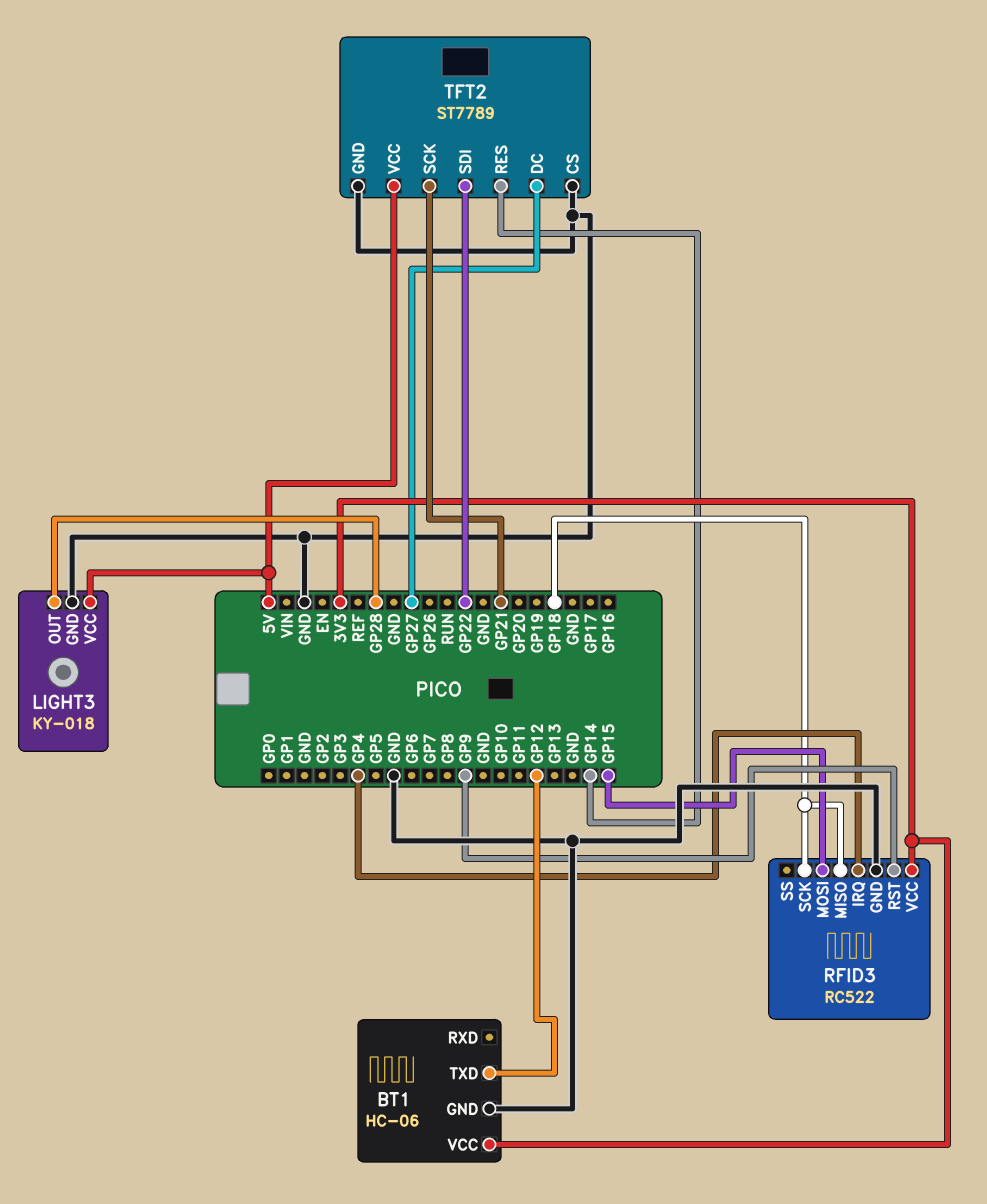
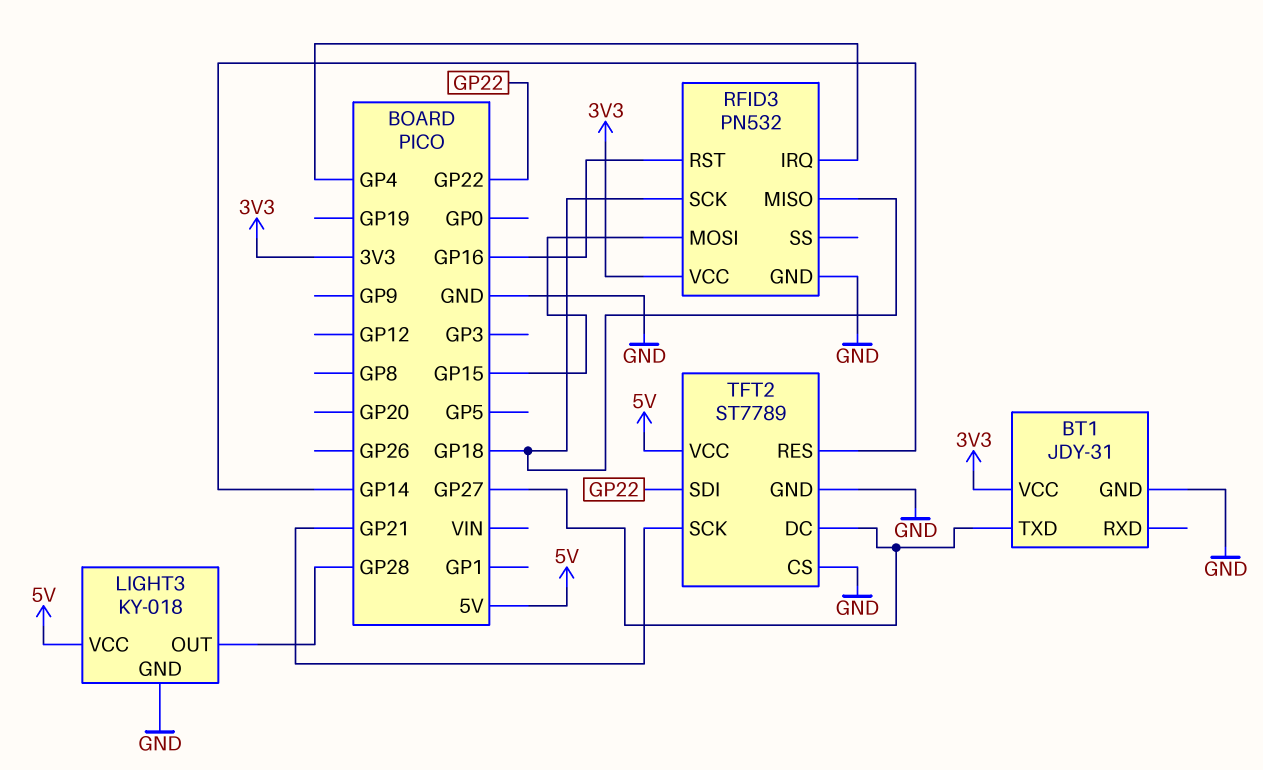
BT1: HC-06 -> JDY-31
BT1 pin TXD: GP12 -> GP27
RFID3: RC522 -> PN532
RFID3 pin RST: GP9 -> GP16

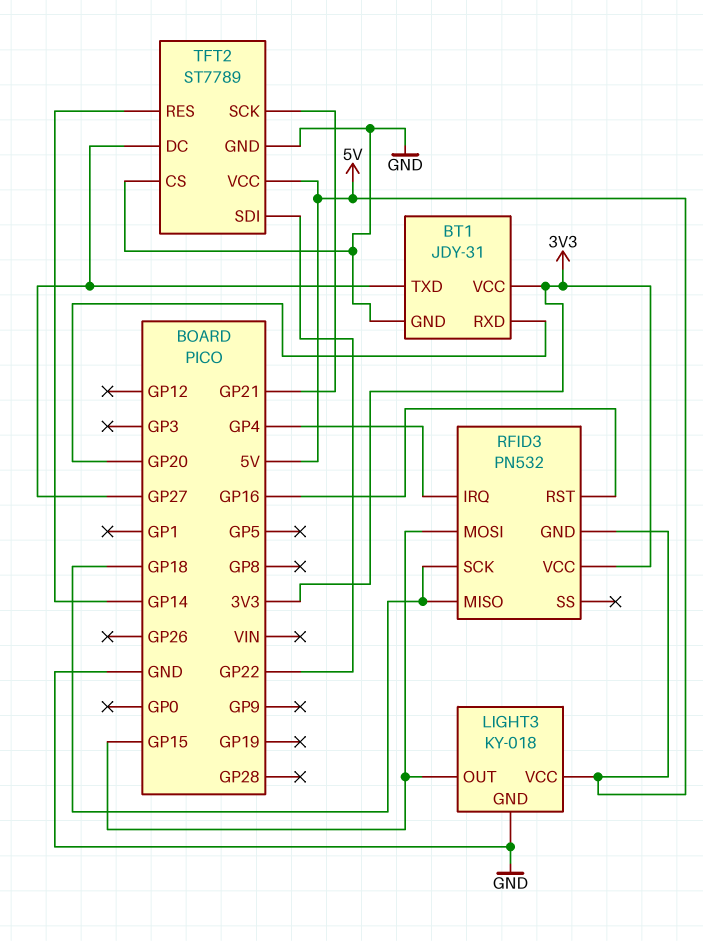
BT1 pin RXD: none -> GP20
LIGHT3 pin OUT: GP28 -> GP15
RFID3 pin GND: GND -> 5V

